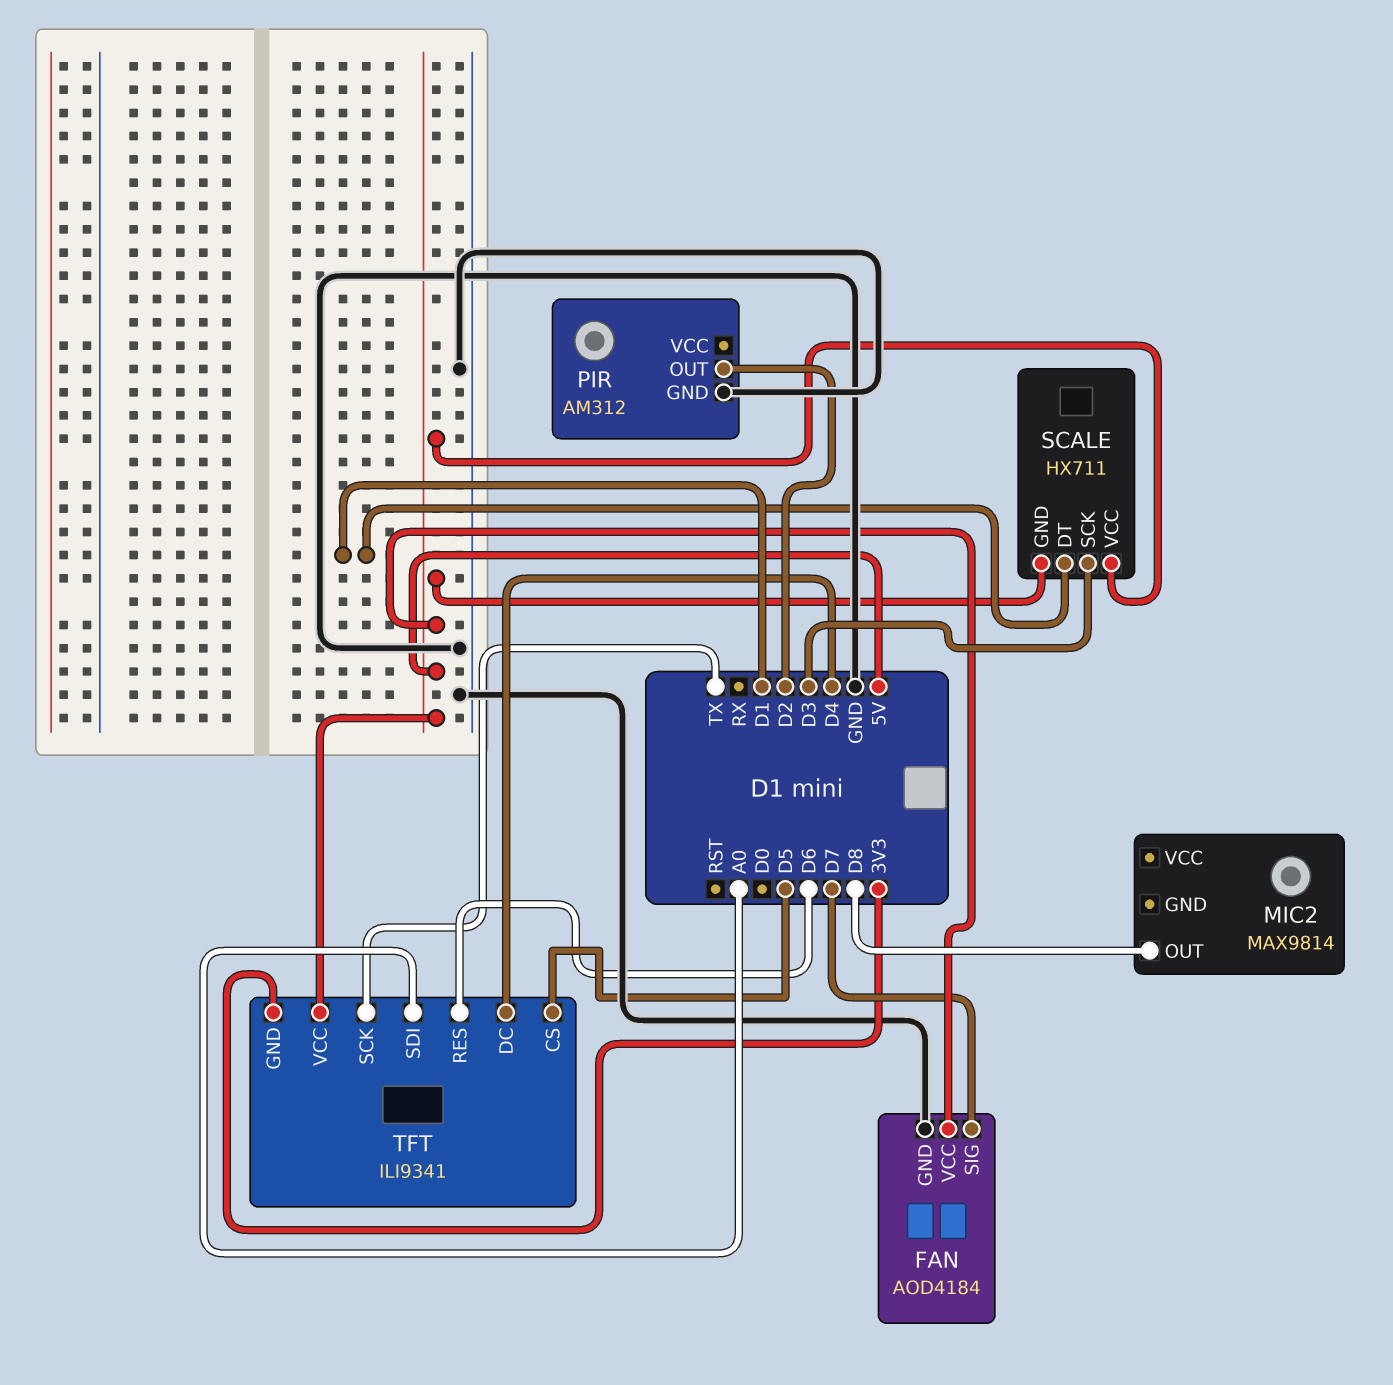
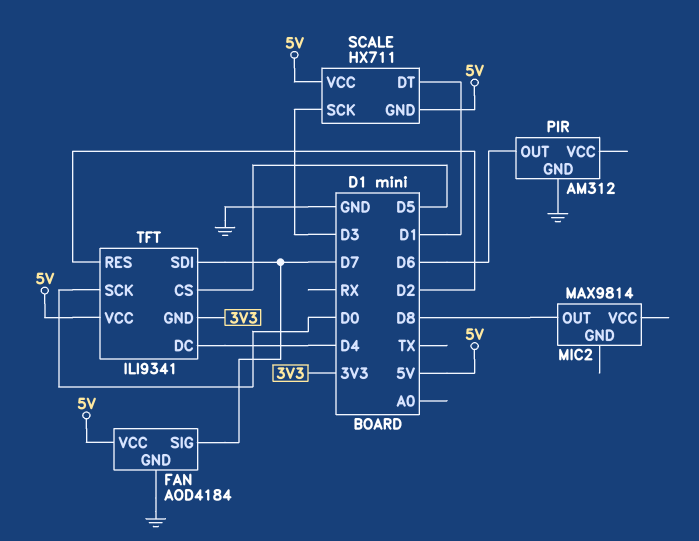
PIR pin OUT: D2 -> D6
TFT pin RES: D6 -> D2
TFT pin SCK: TX -> D0
TFT pin SDI: A0 -> D7

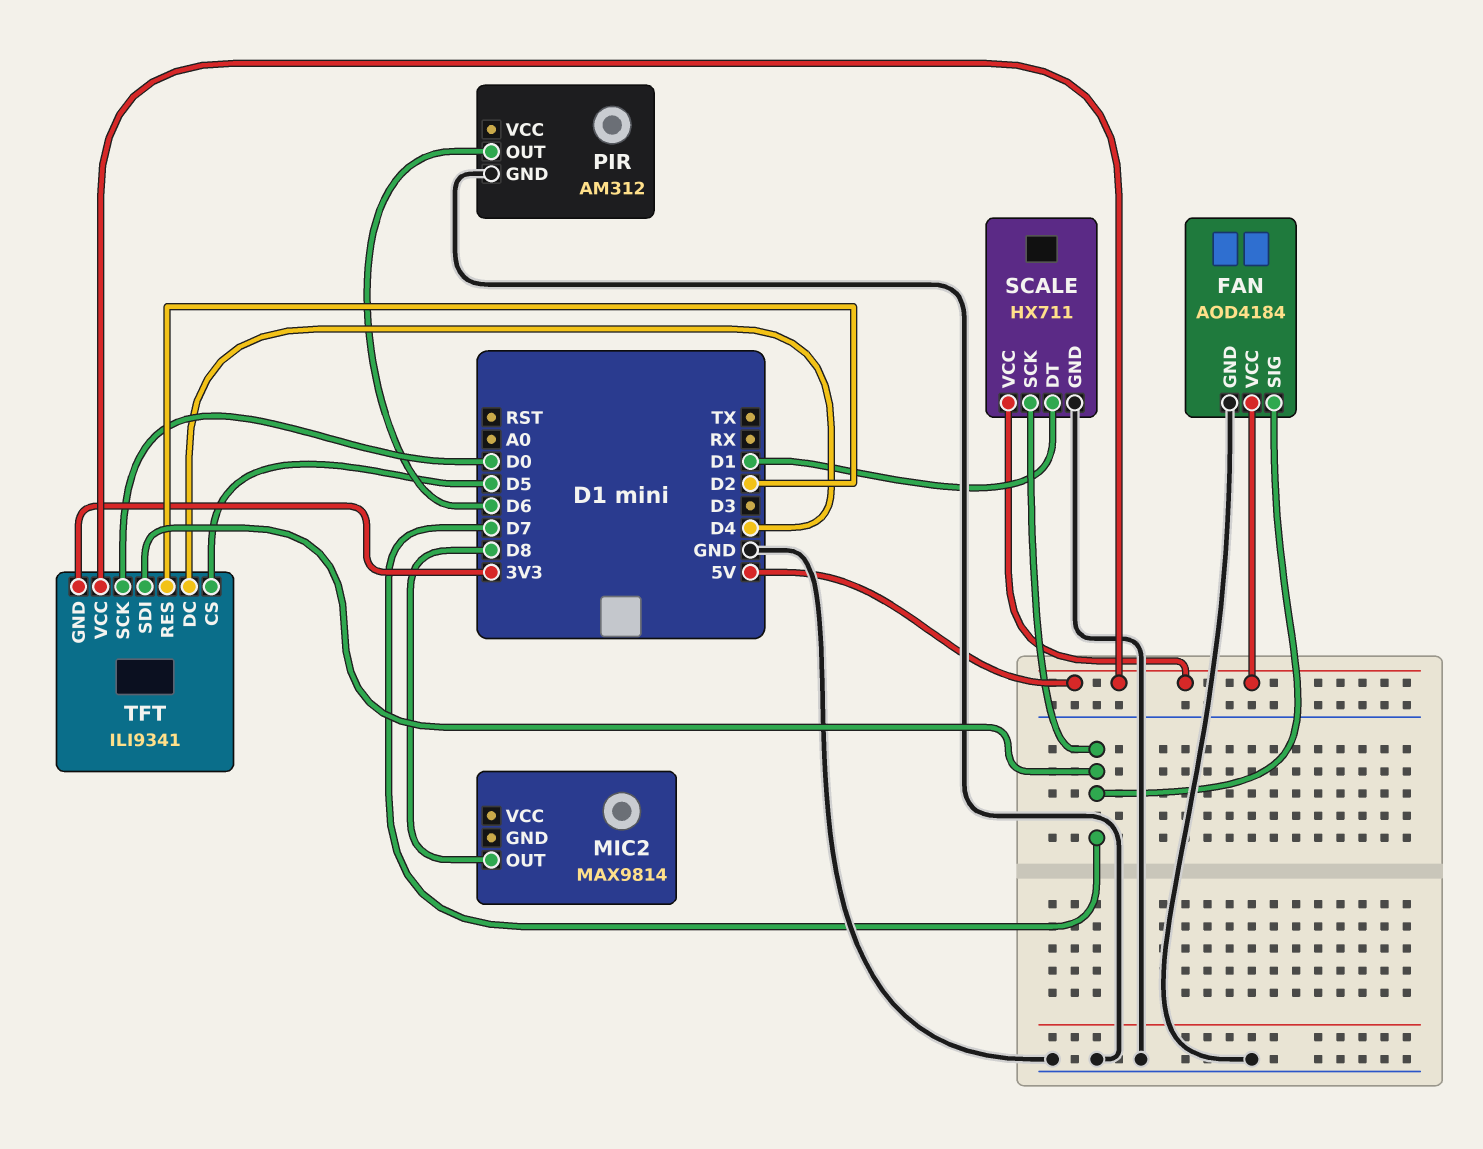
SCALE pin GND: 5V -> GND
SCALE pin SCK: D3 -> D7

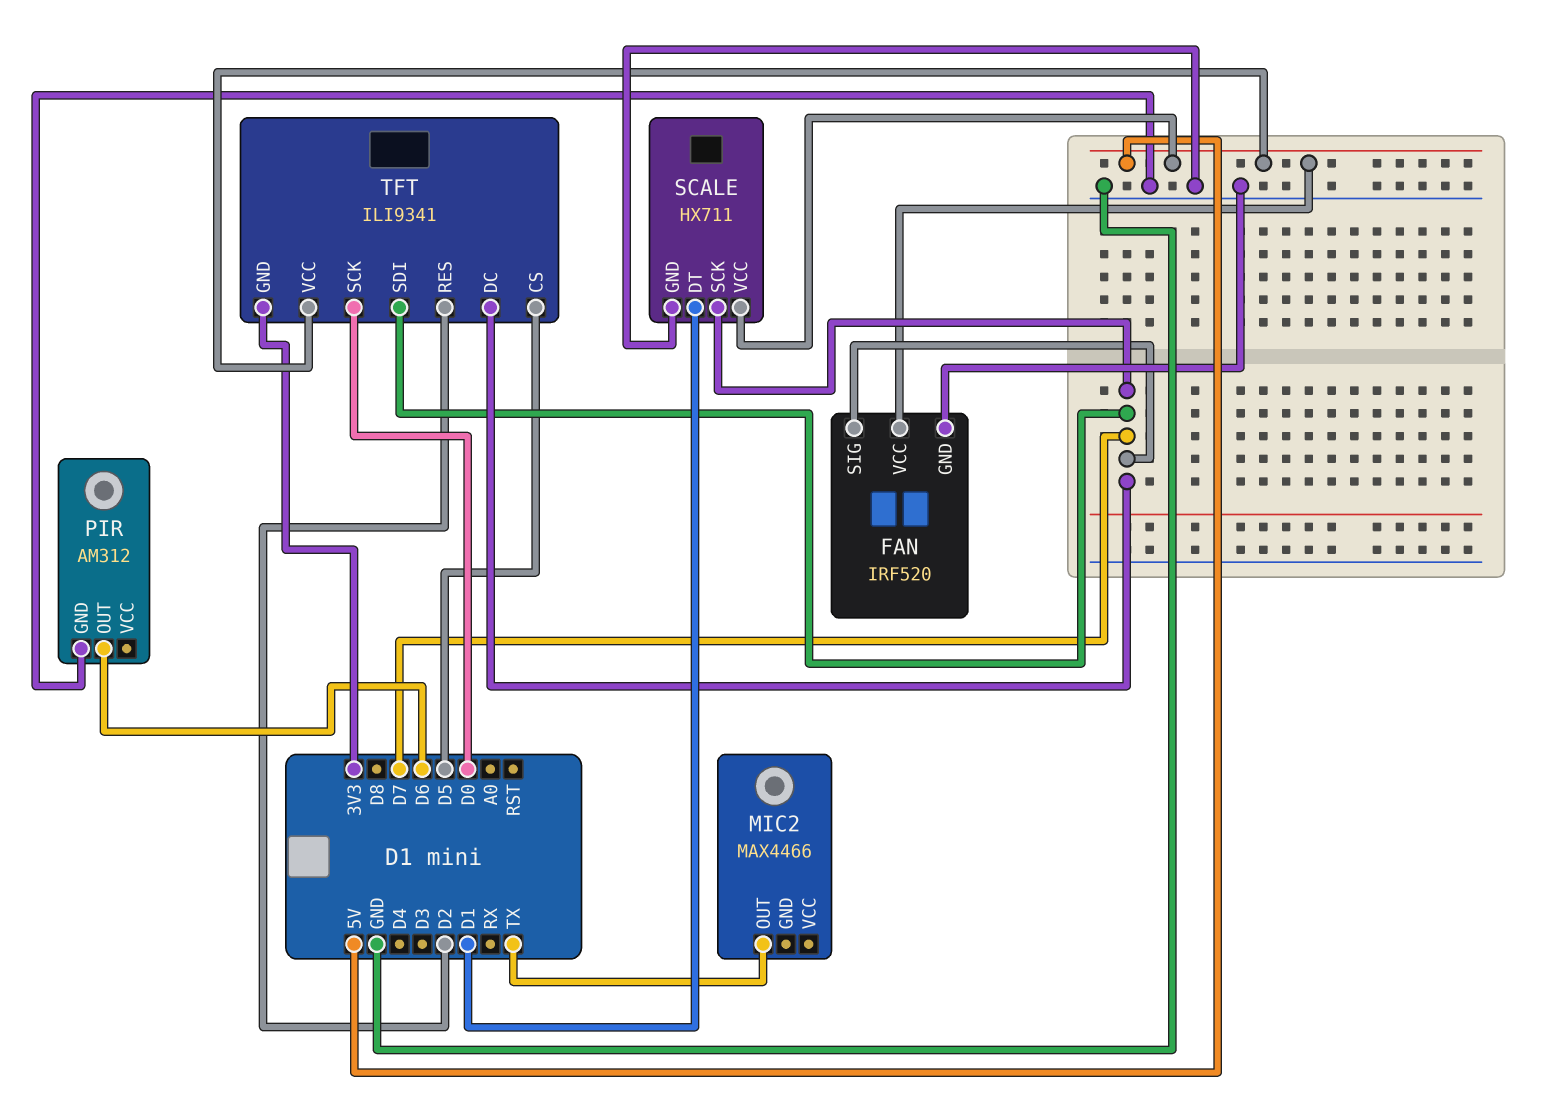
FAN: AOD4184 -> IRF520
MIC2: MAX9814 -> MAX4466
MIC2 pin OUT: D8 -> TX
TFT pin DC: D4 -> D7

